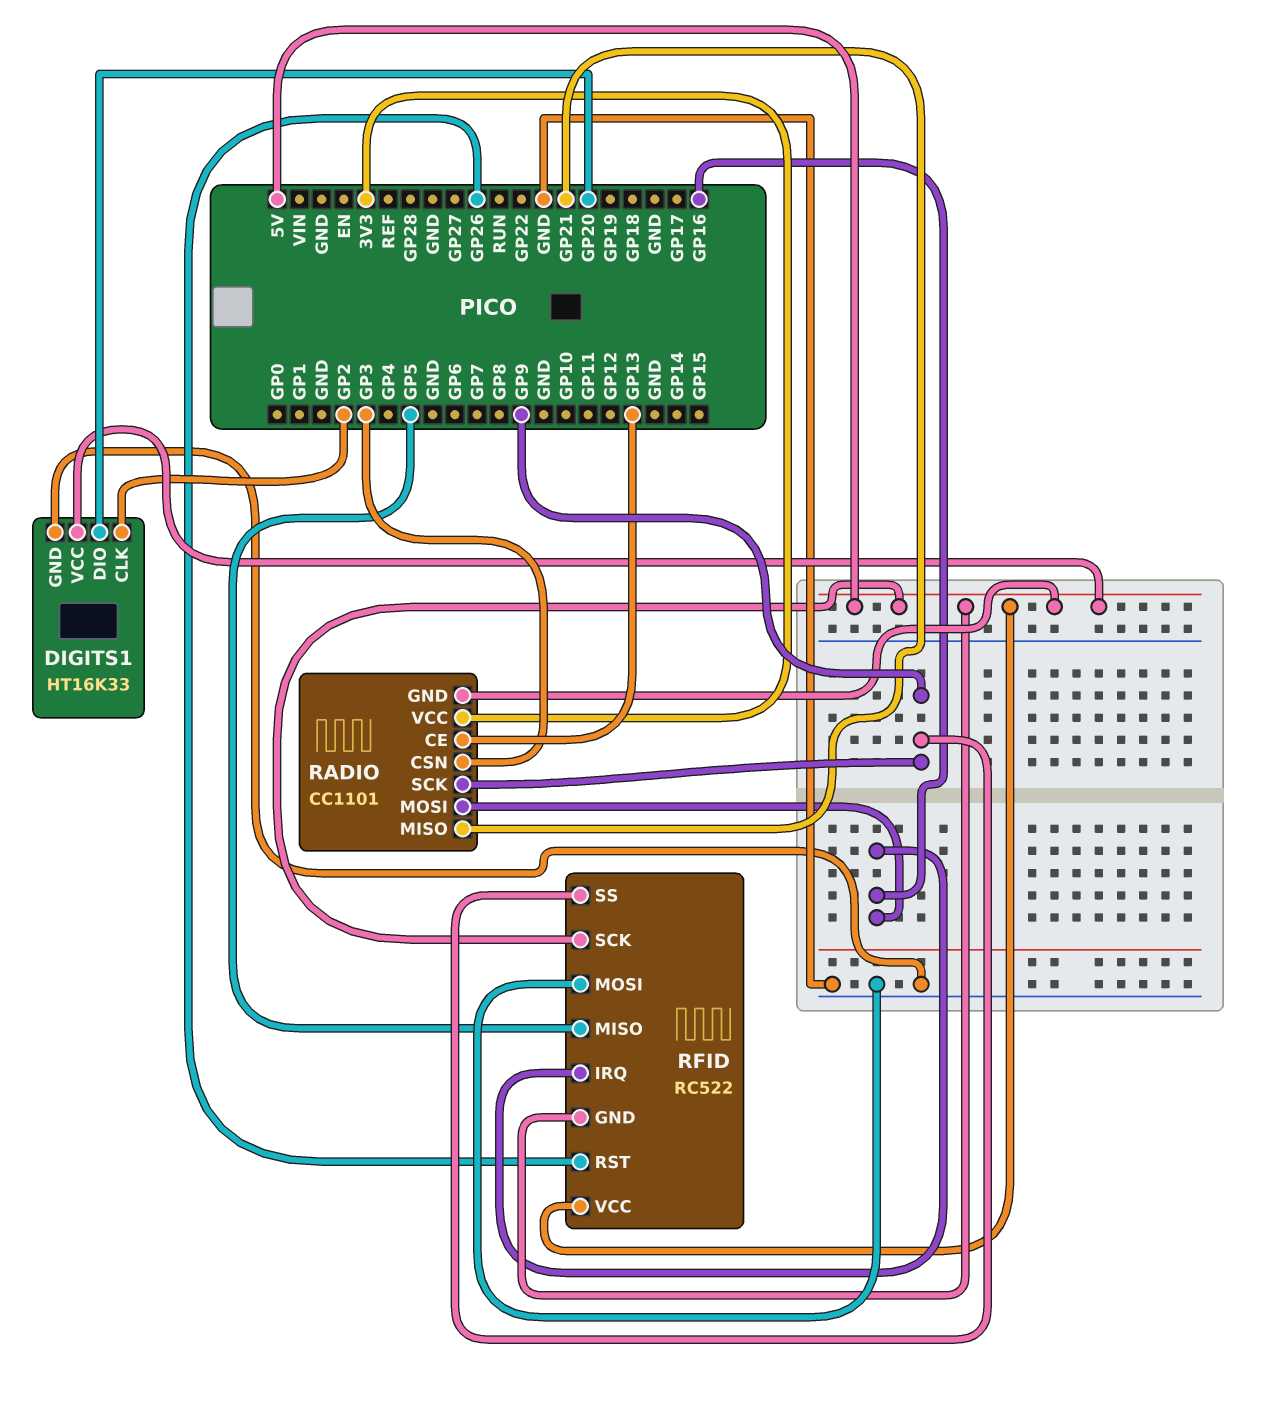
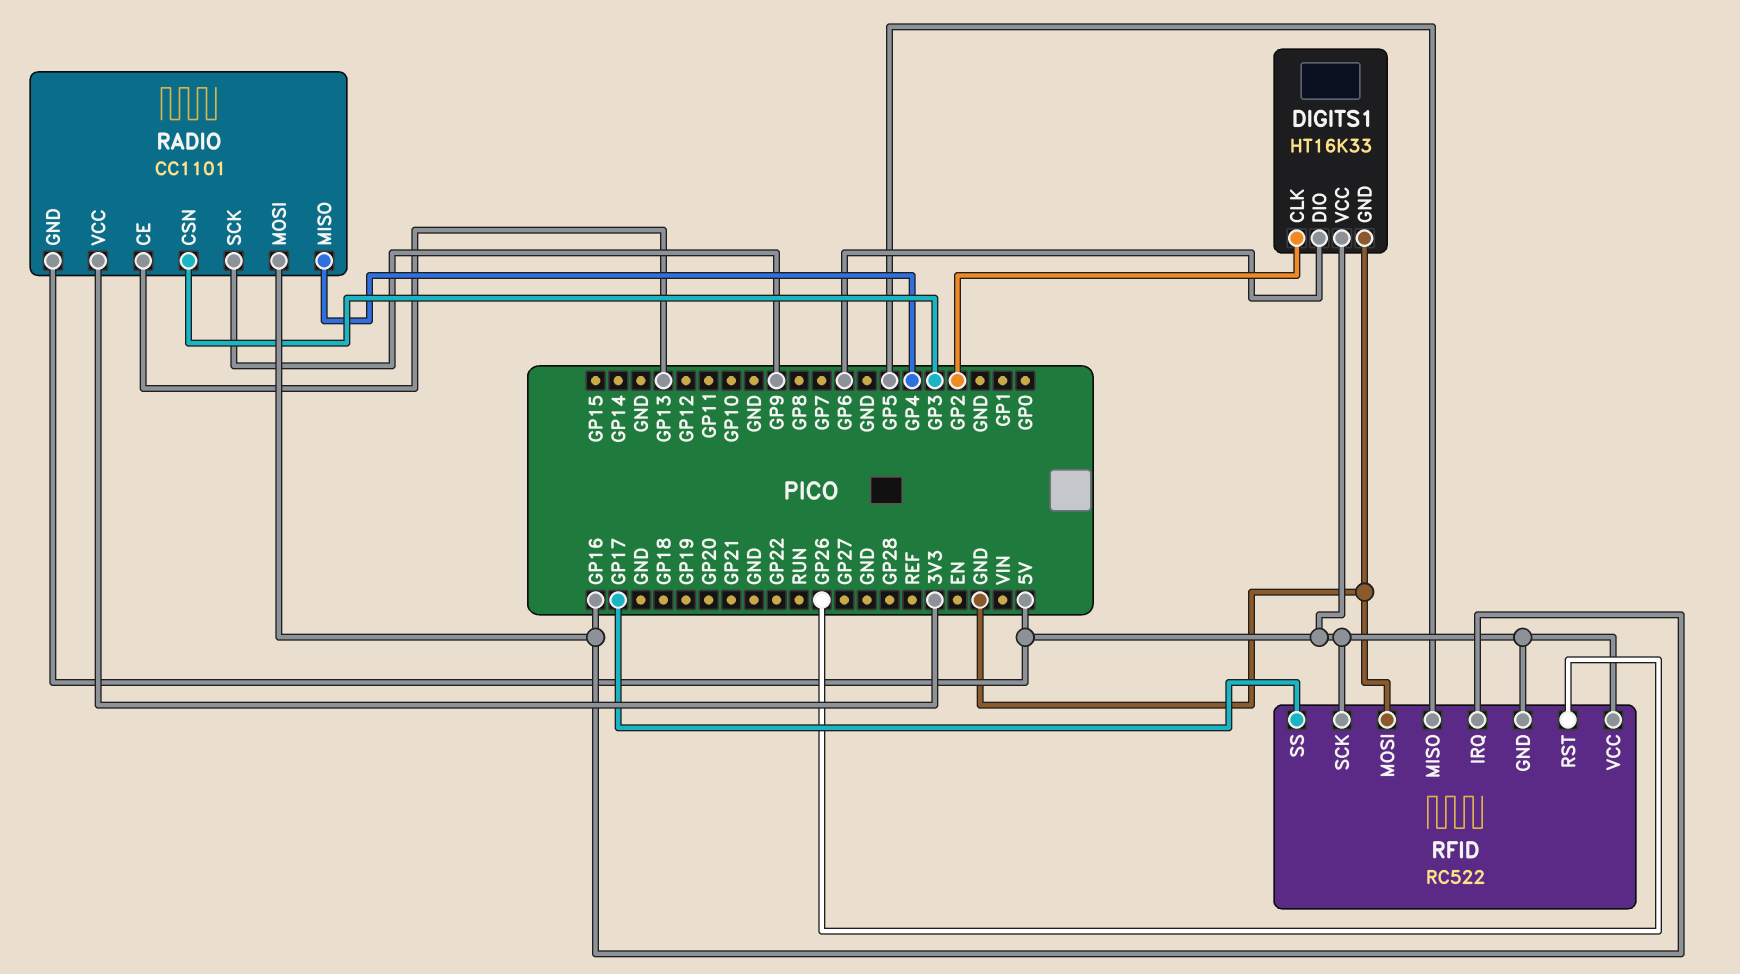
DIGITS1 pin DIO: GP20 -> GP6
RADIO pin MISO: GP21 -> GP4
RFID pin SS: GP9 -> GP17

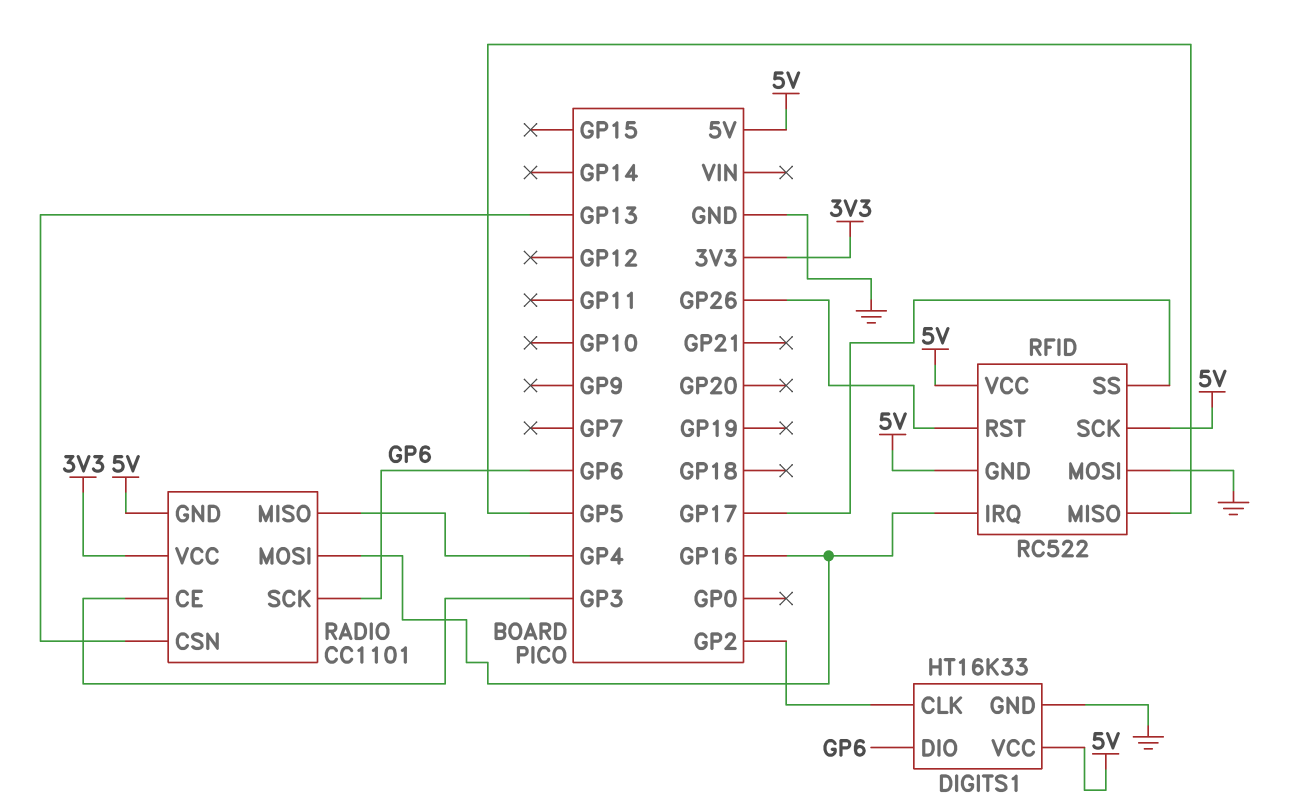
RADIO pin CE: GP13 -> GP3
RADIO pin CSN: GP3 -> GP13
RADIO pin SCK: GP9 -> GP6

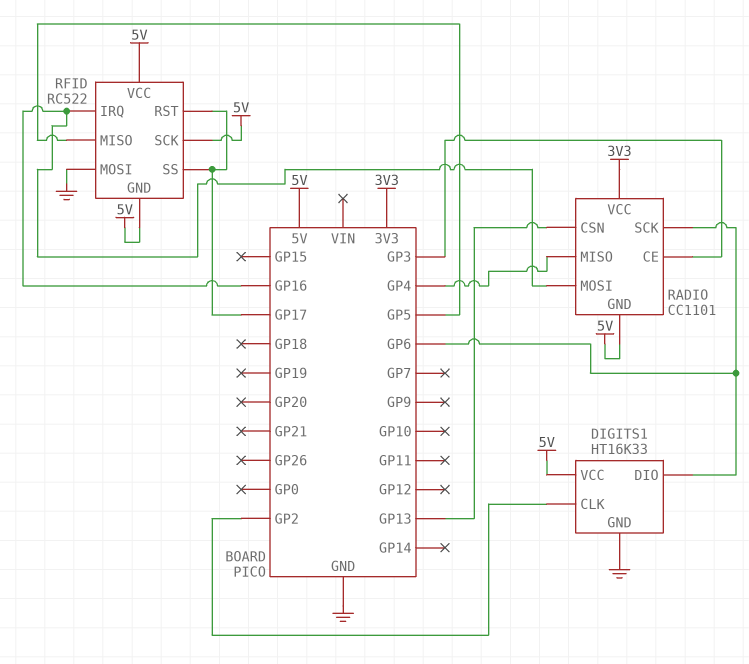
RFID pin RST: GP26 -> GP17

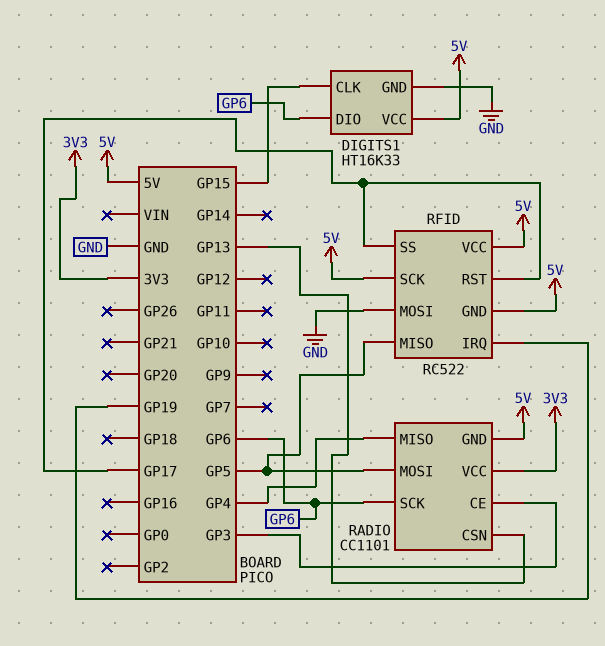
DIGITS1 pin CLK: GP2 -> GP15
RADIO pin MOSI: GP16 -> GP5
RFID pin IRQ: GP16 -> GP19

